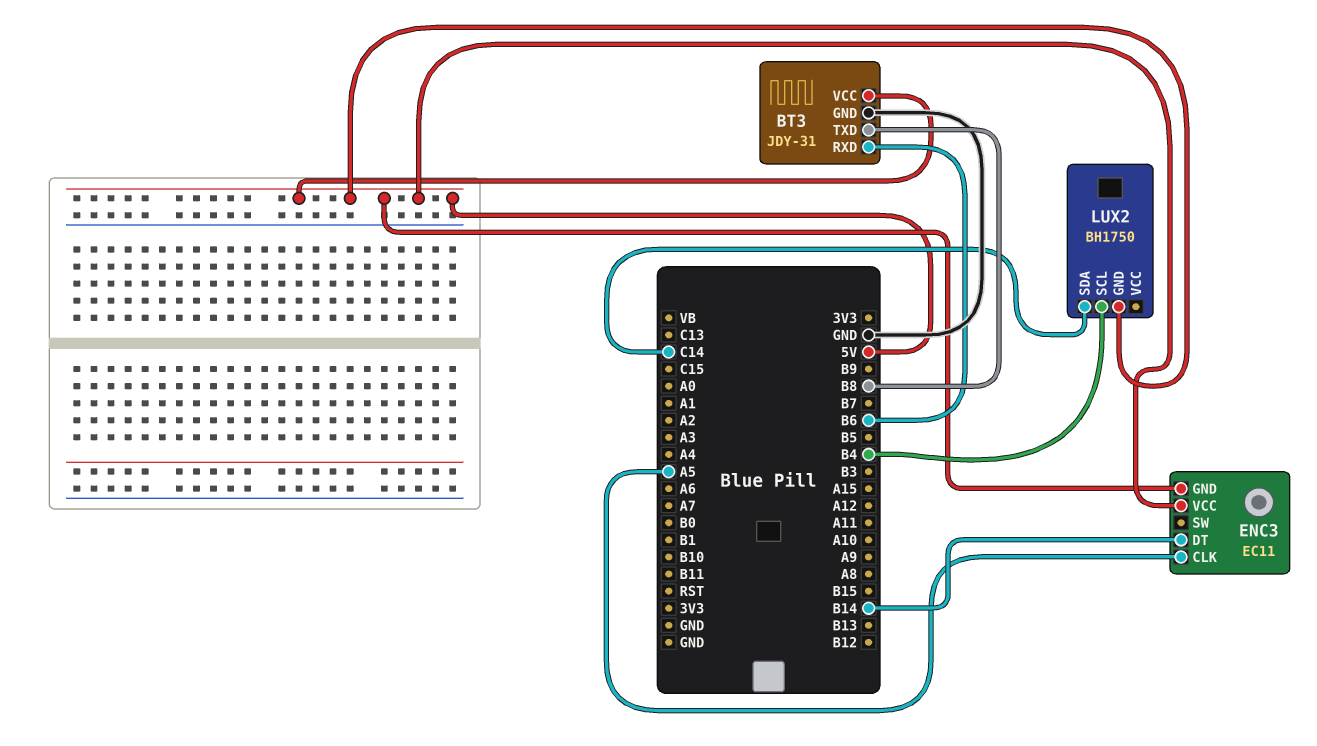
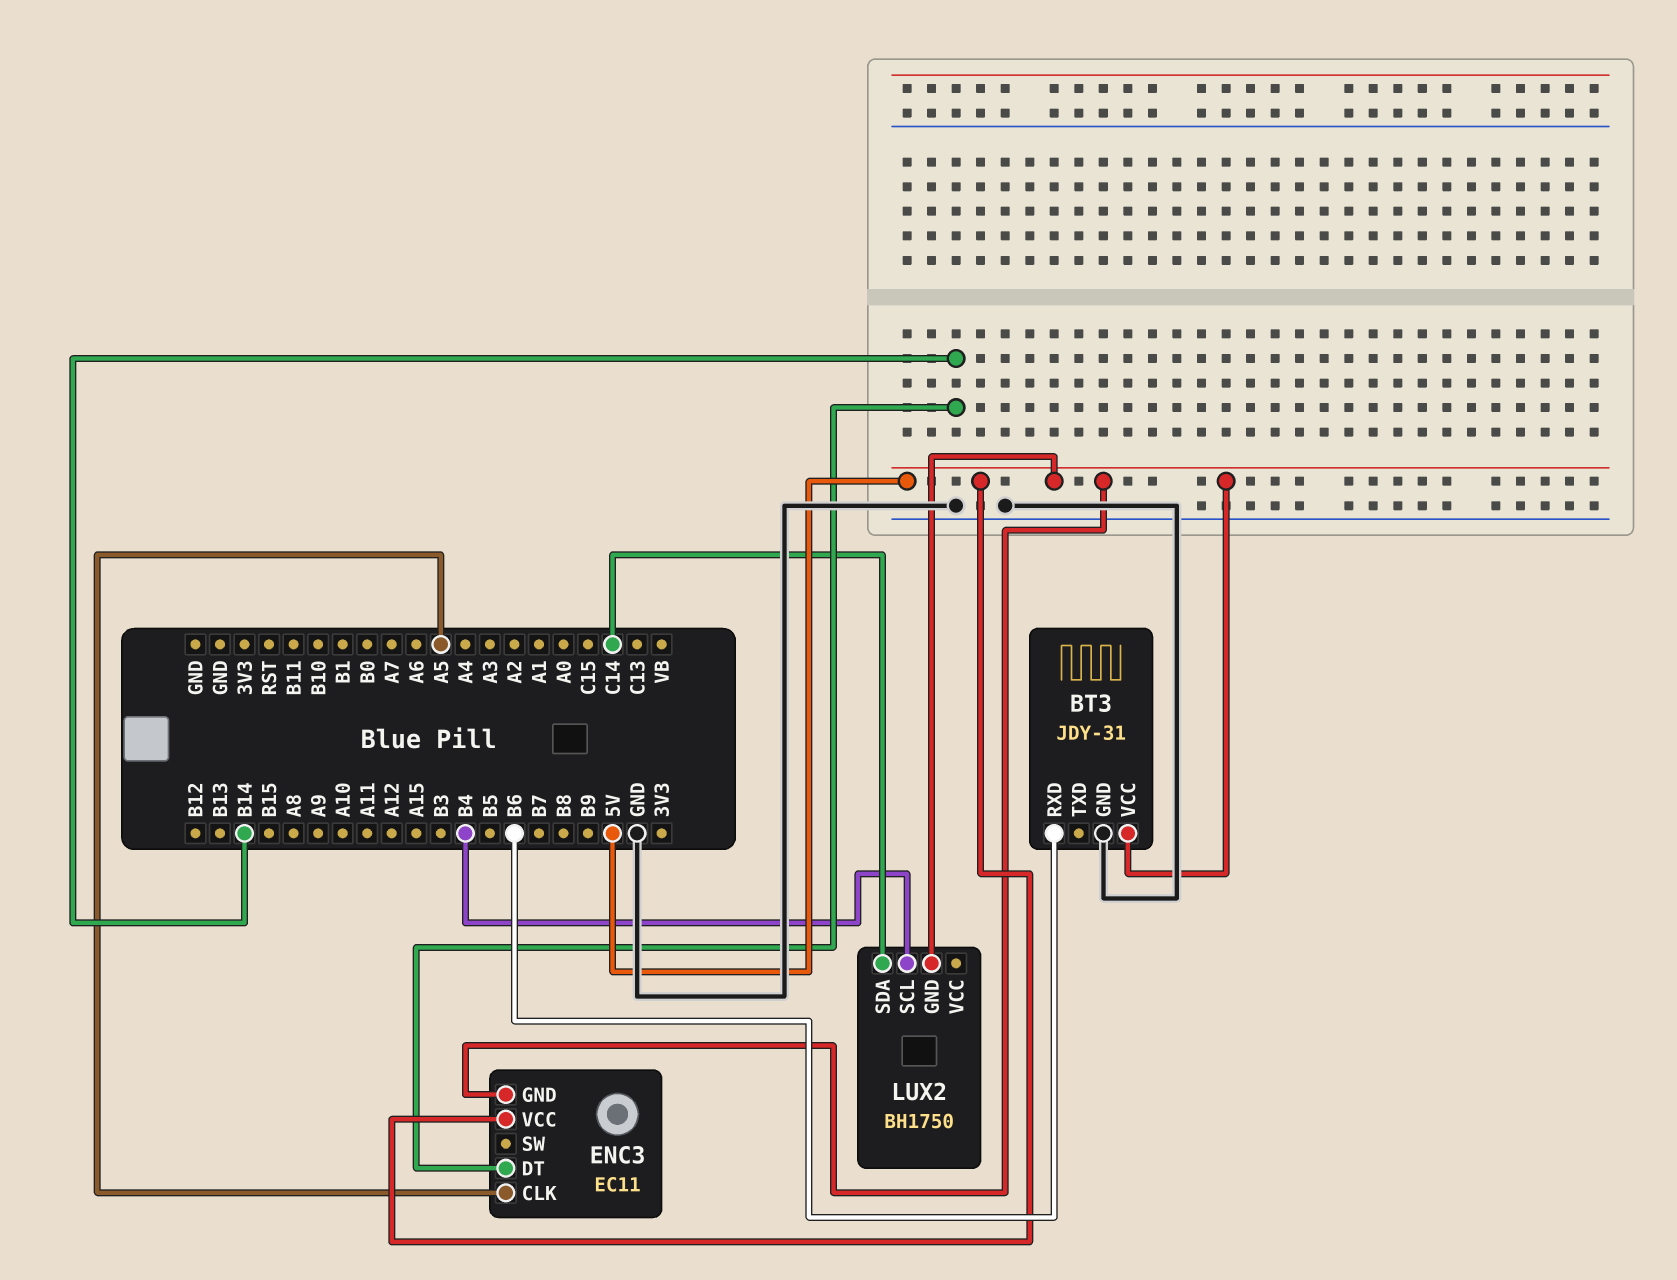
BT3 pin TXD: B8 -> none

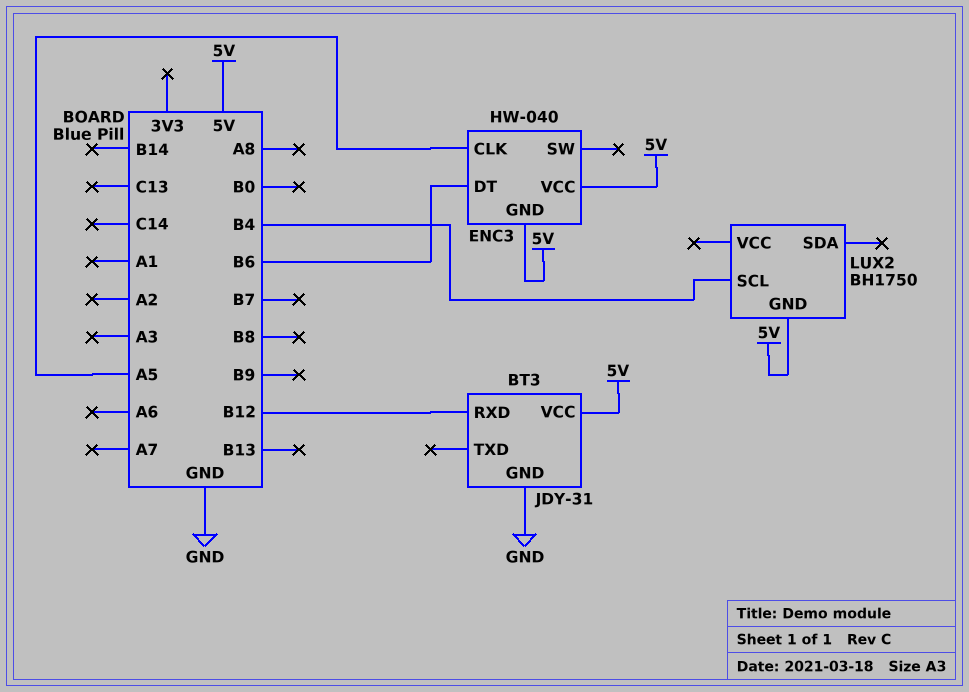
BT3 pin RXD: B6 -> B12
ENC3: EC11 -> HW-040
ENC3 pin DT: B14 -> B6
LUX2 pin SDA: C14 -> none

